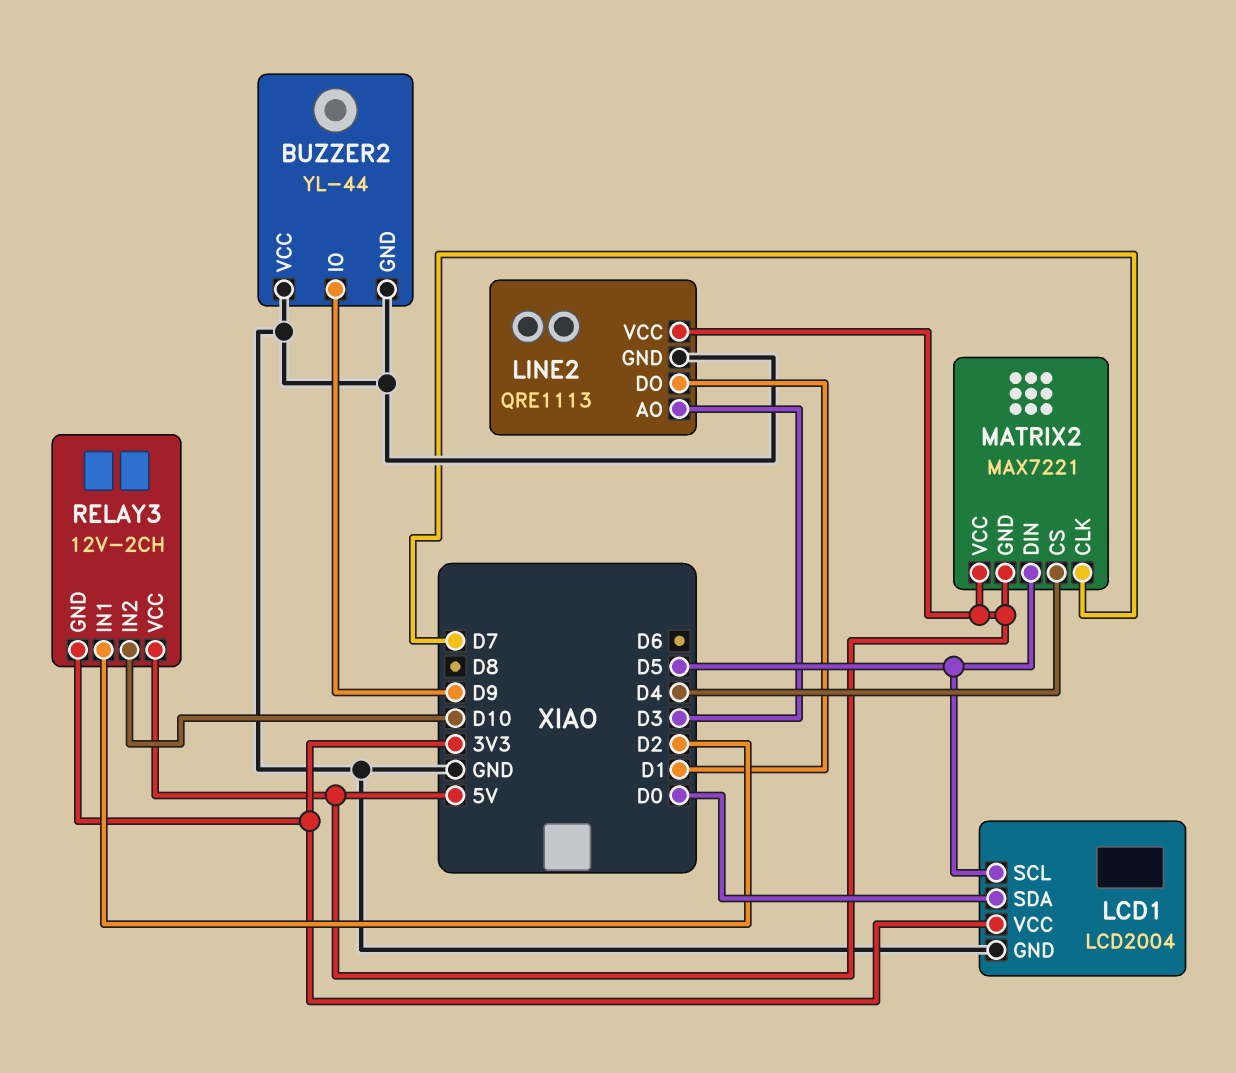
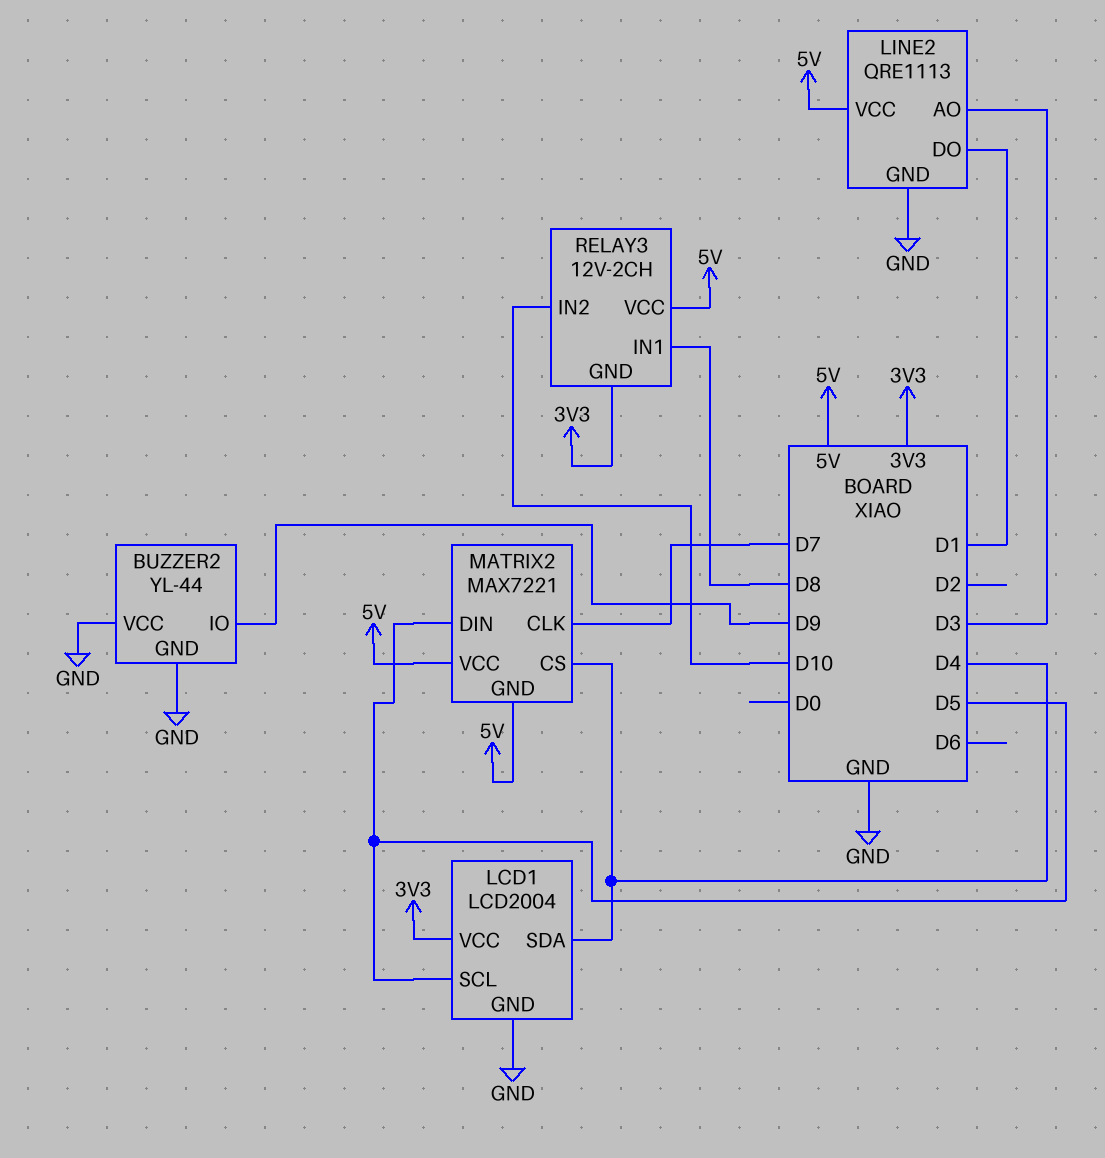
LCD1 pin SDA: D0 -> D4
RELAY3 pin IN1: D2 -> D8

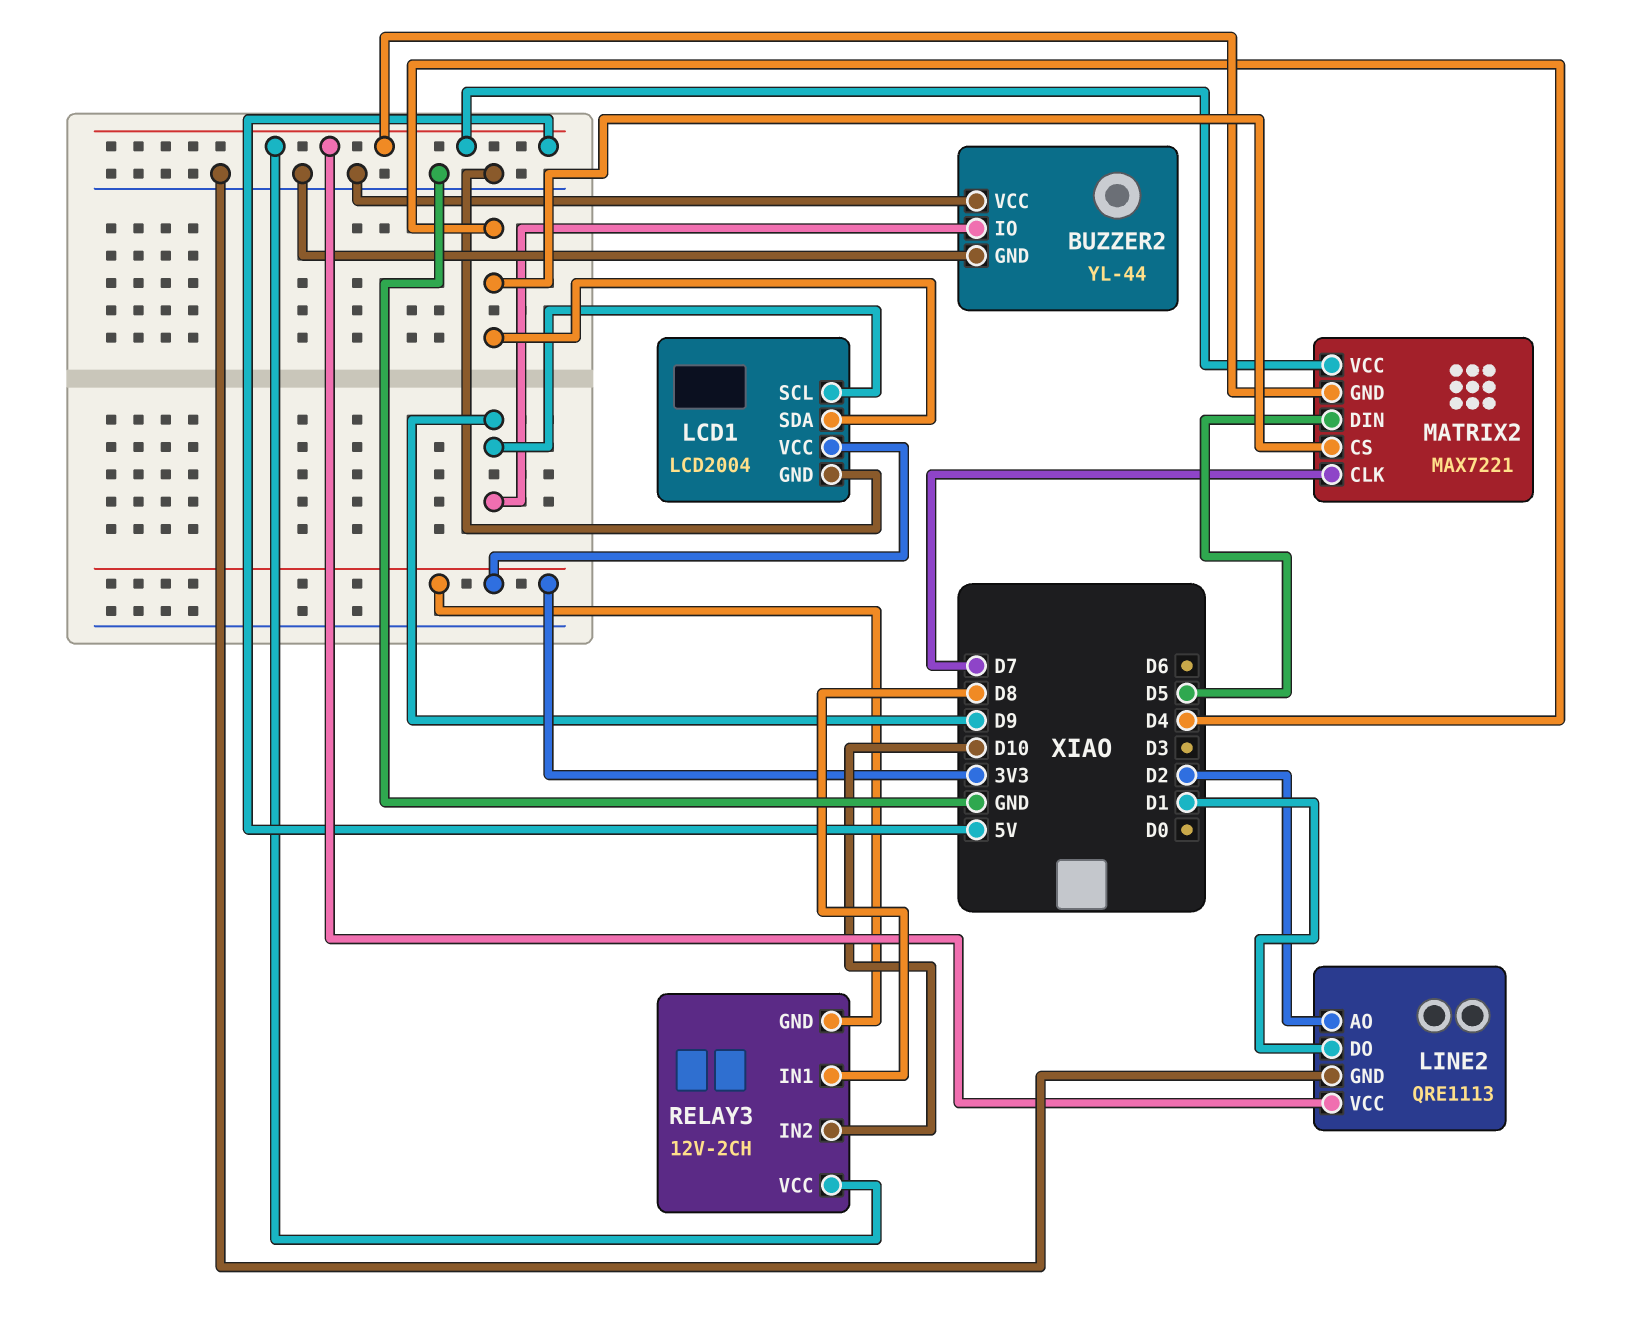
LCD1 pin SCL: D5 -> D9
LINE2 pin AO: D3 -> D2

